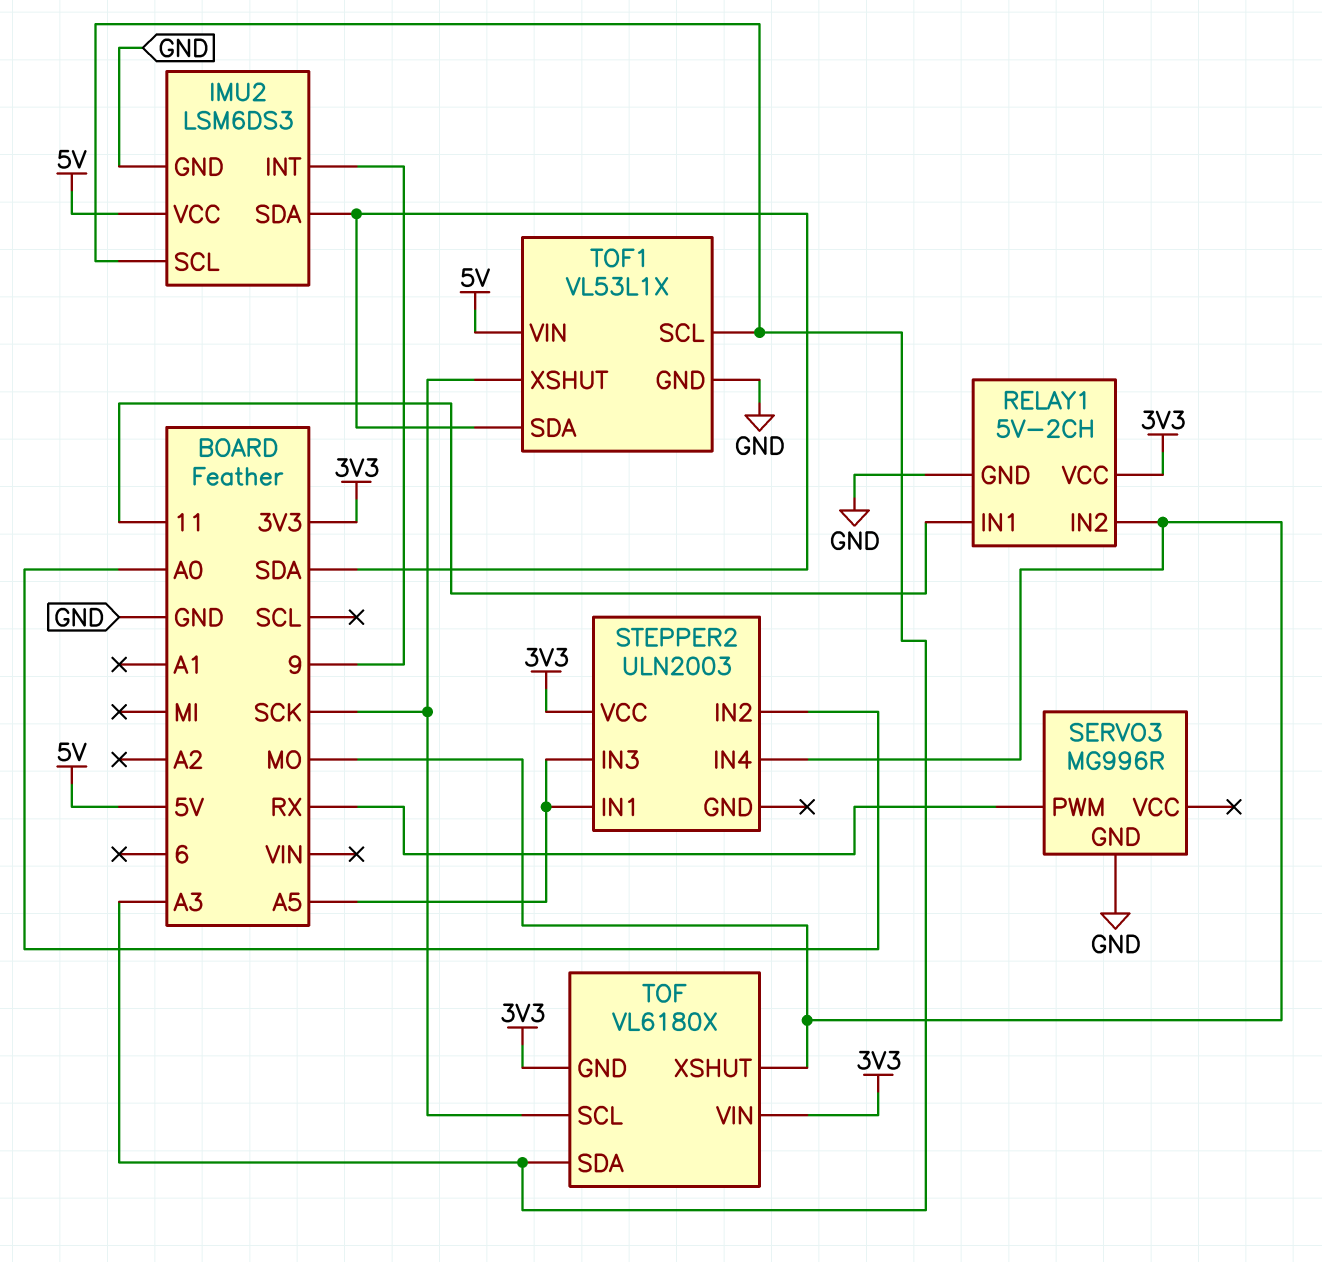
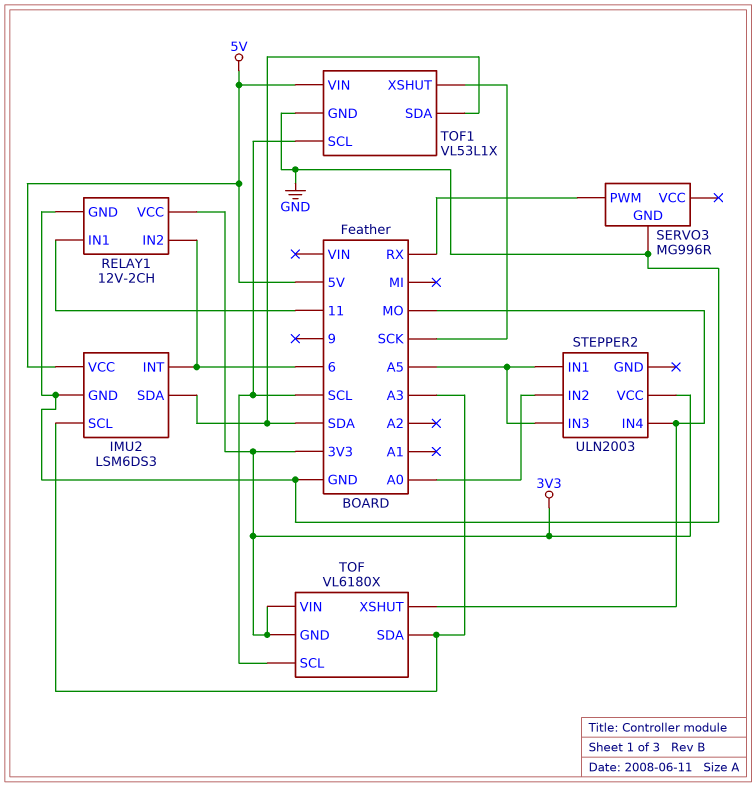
IMU2 pin INT: 9 -> 6
RELAY1: 5V-2CH -> 12V-2CH
RELAY1 pin IN2: MO -> 6
TOF pin SCL: SCK -> SCL
TOF1 pin SCL: A3 -> SCL

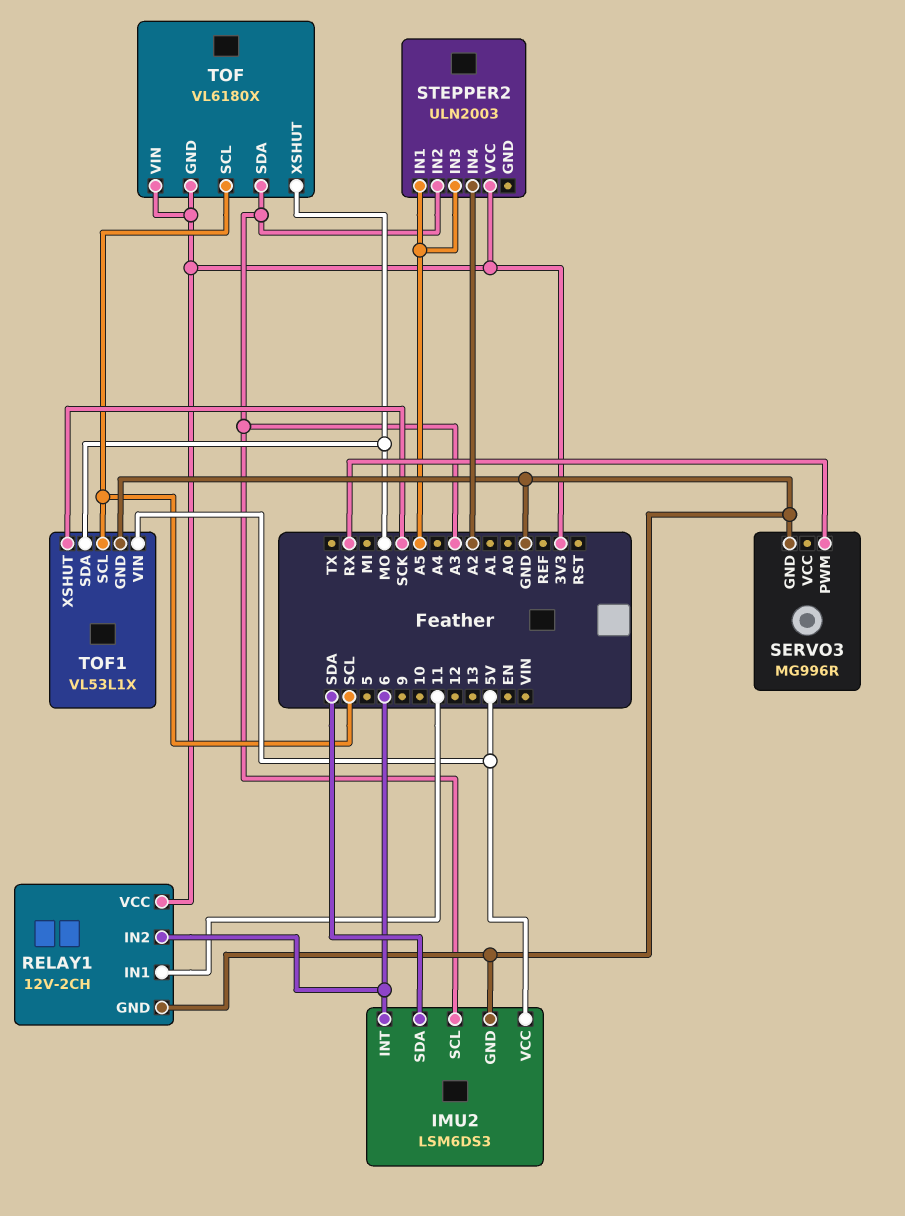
STEPPER2 pin IN2: A0 -> A3
STEPPER2 pin IN4: MO -> A2
TOF1 pin SDA: SDA -> MO

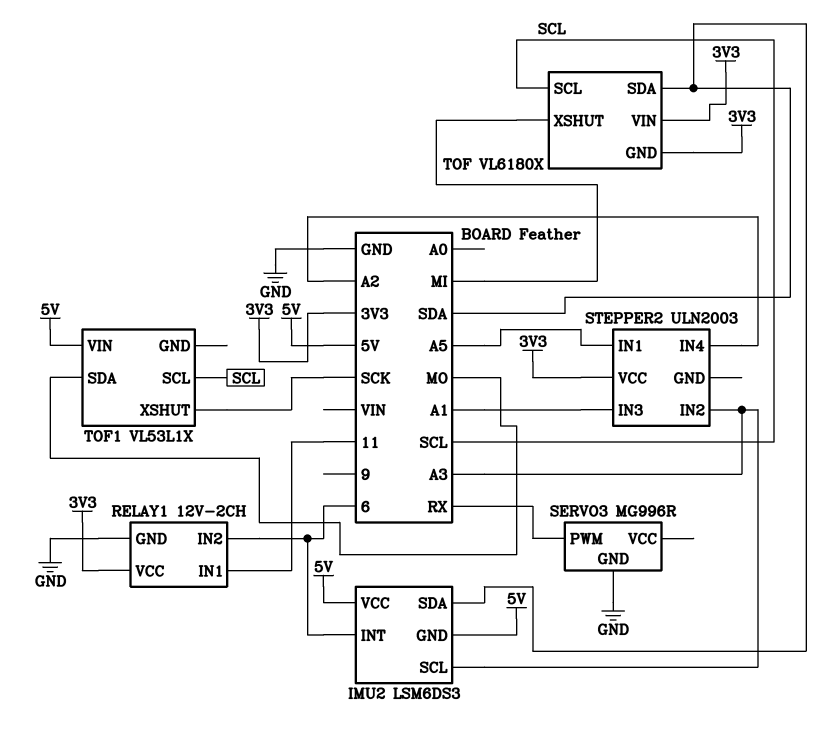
IMU2 pin GND: GND -> 5V
STEPPER2 pin IN3: A5 -> A1
TOF pin SDA: A3 -> SDA
TOF pin XSHUT: MO -> MI
TOF1 pin GND: GND -> none

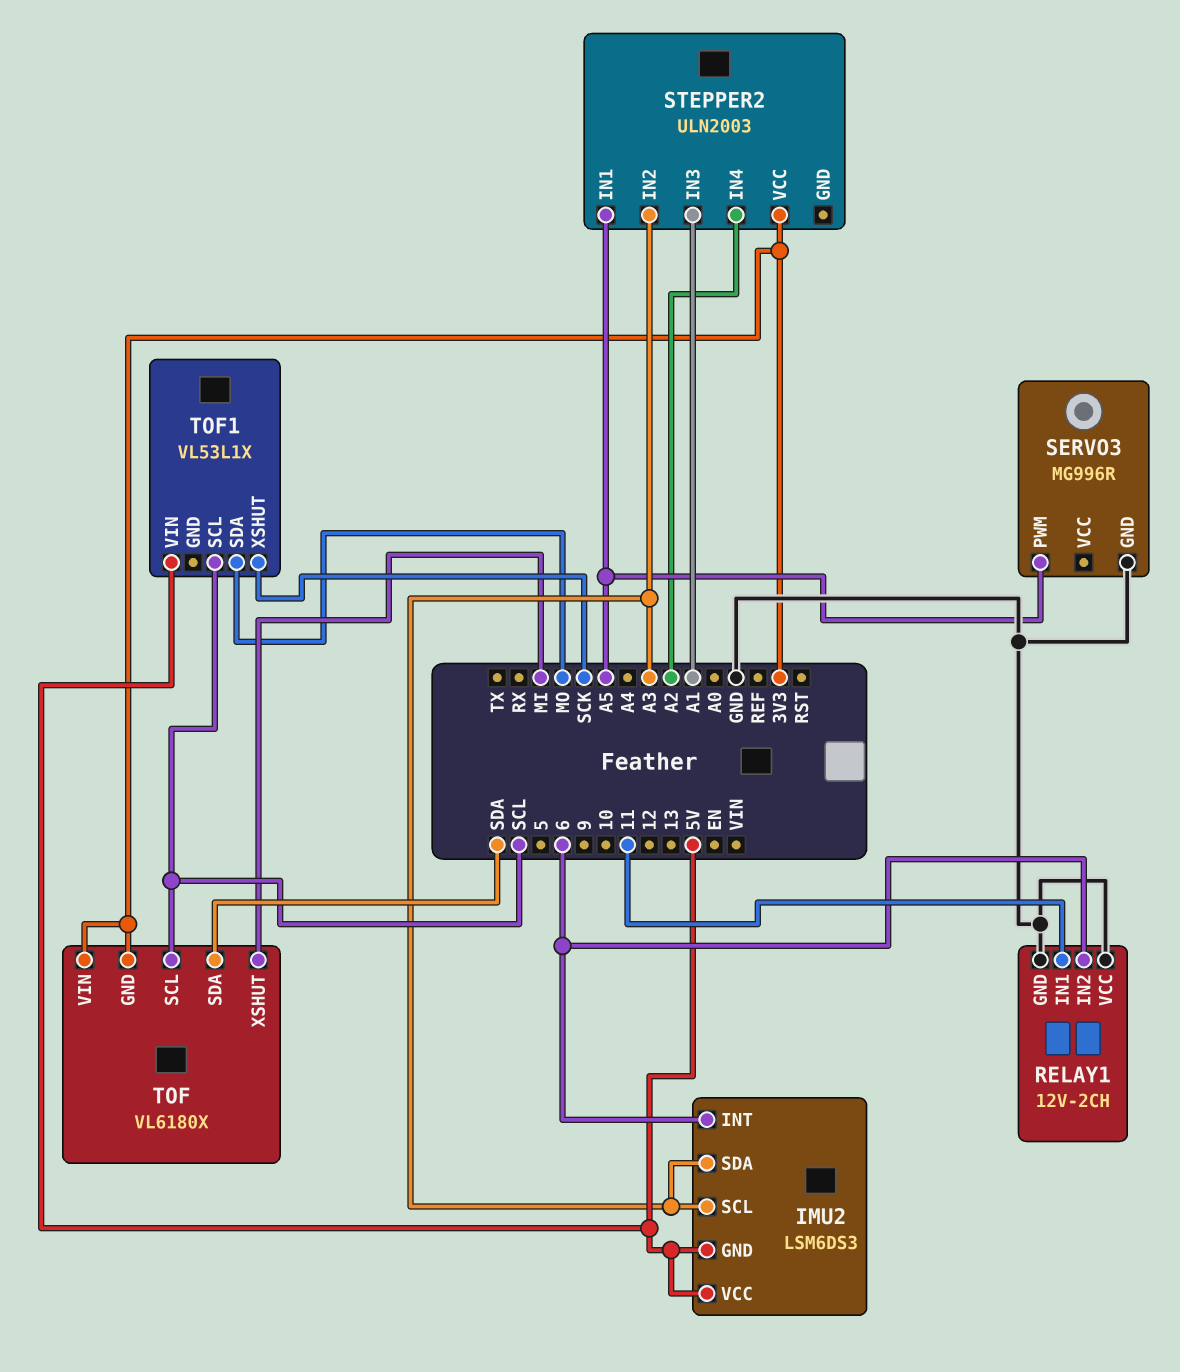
IMU2 pin SDA: SDA -> A3
RELAY1 pin VCC: 3V3 -> GND
SERVO3 pin PWM: RX -> A5

